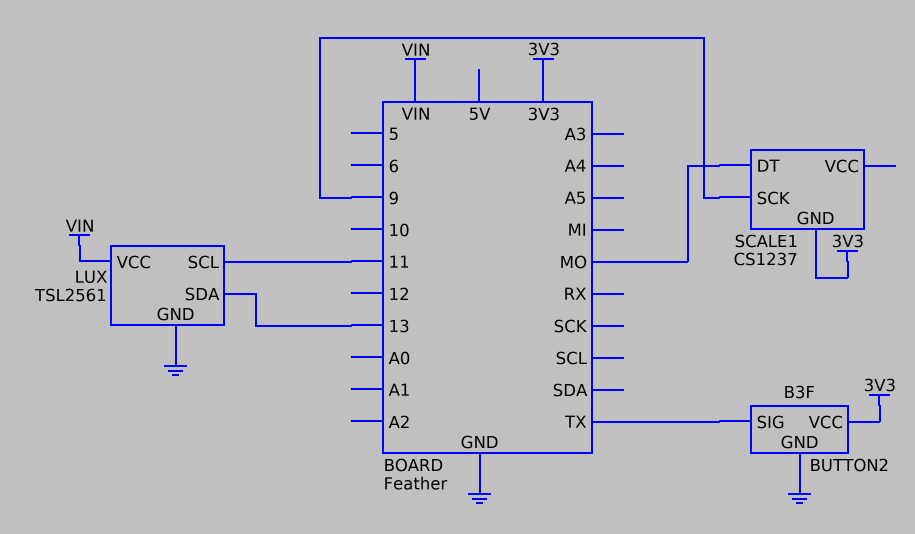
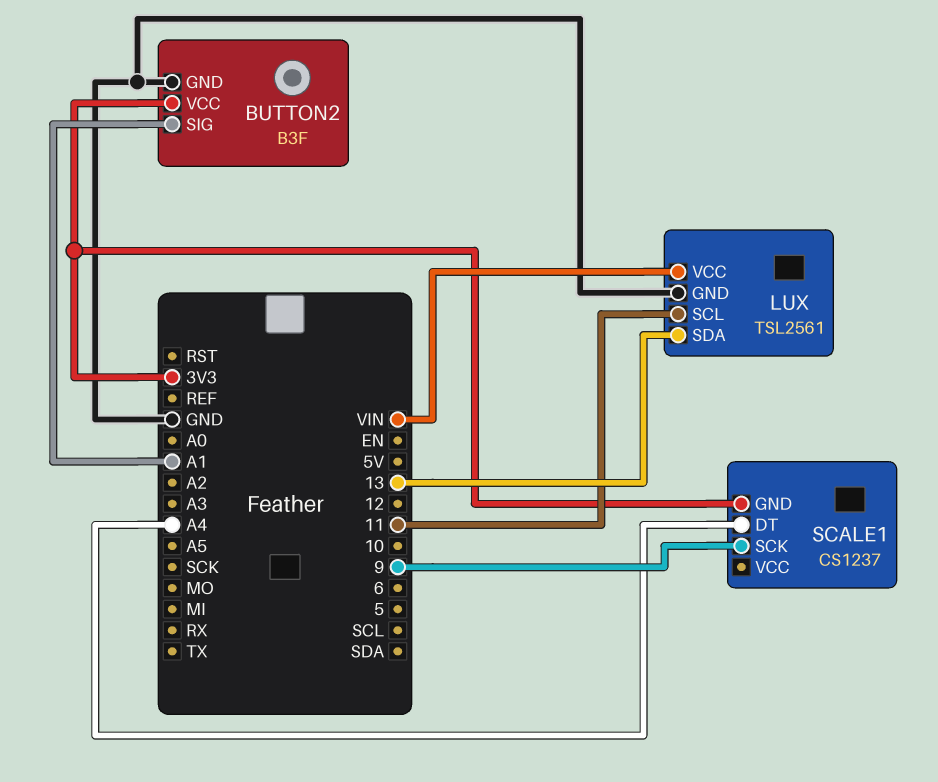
BUTTON2 pin SIG: TX -> A1
SCALE1 pin DT: MO -> A4

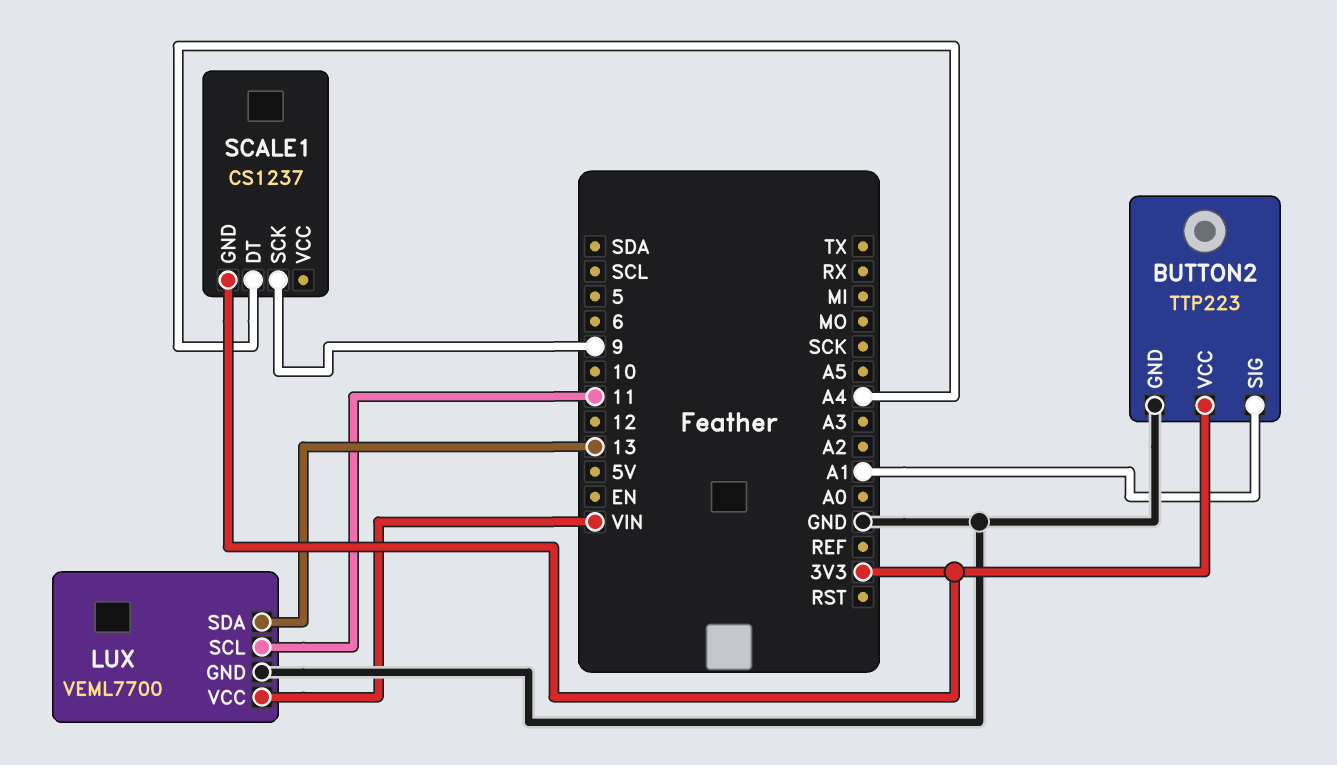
BUTTON2: B3F -> TTP223
LUX: TSL2561 -> VEML7700

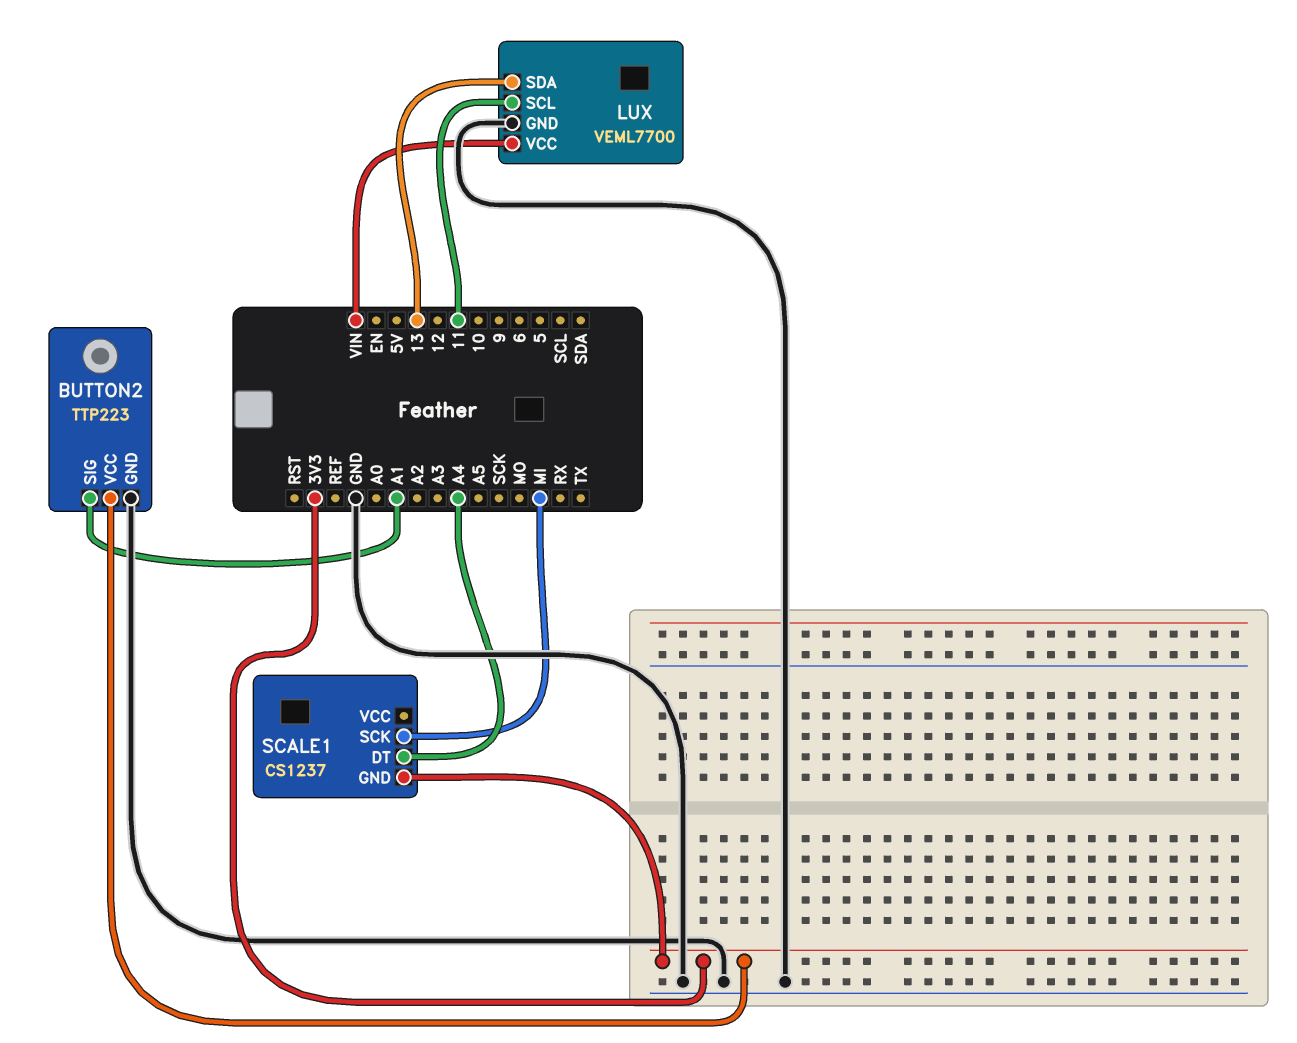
SCALE1 pin SCK: 9 -> MI

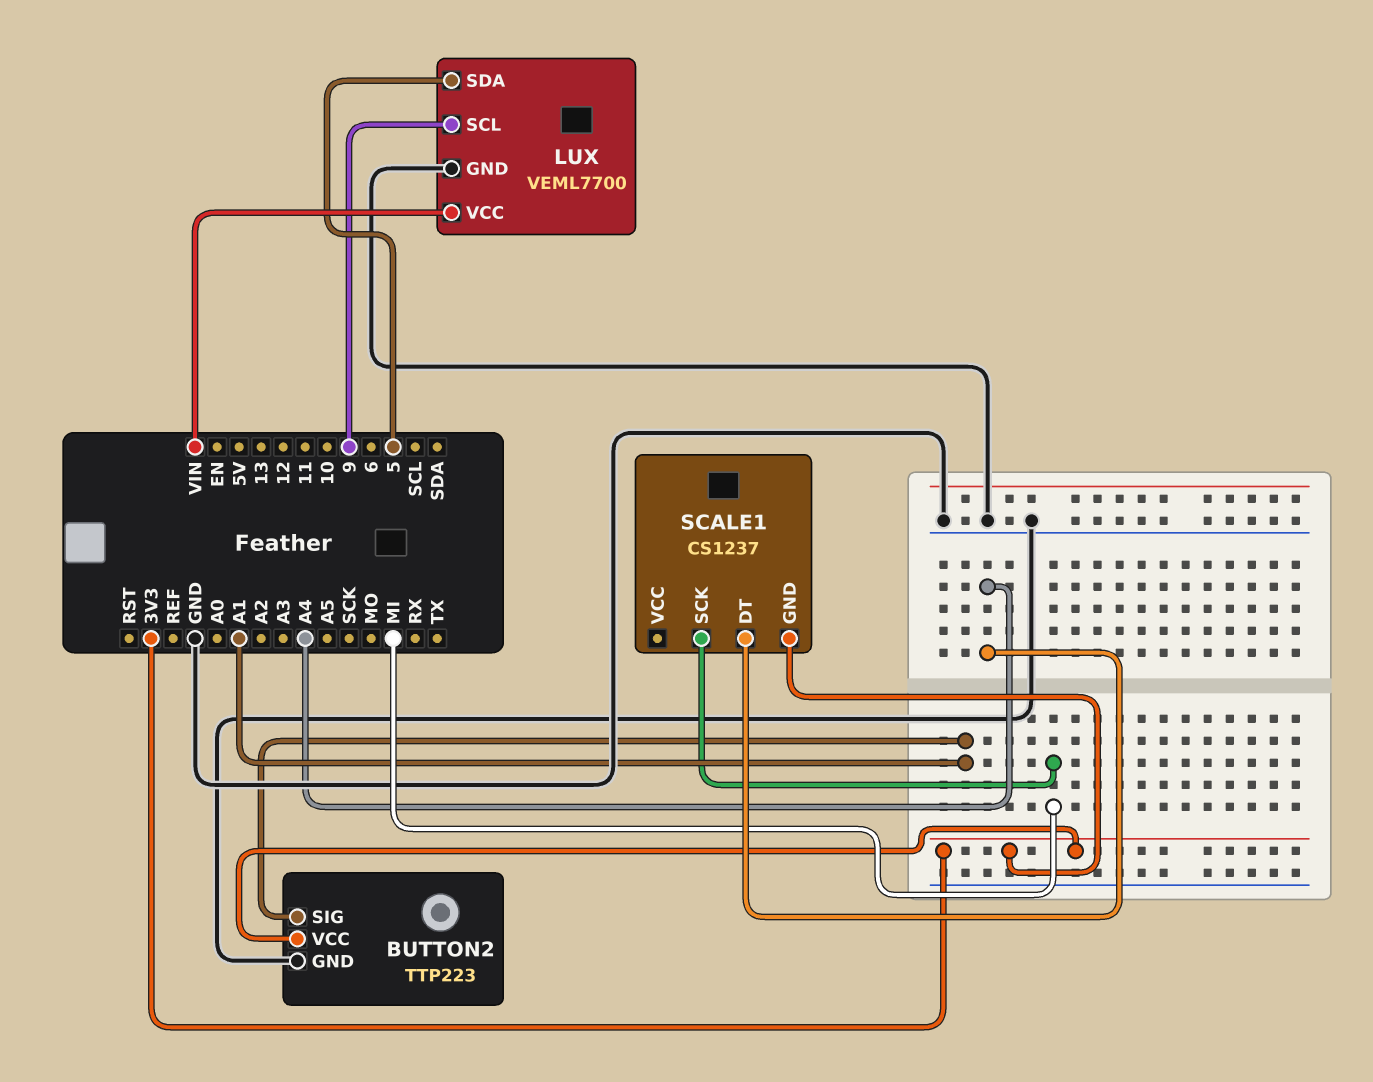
LUX pin SCL: 11 -> 9
LUX pin SDA: 13 -> 5

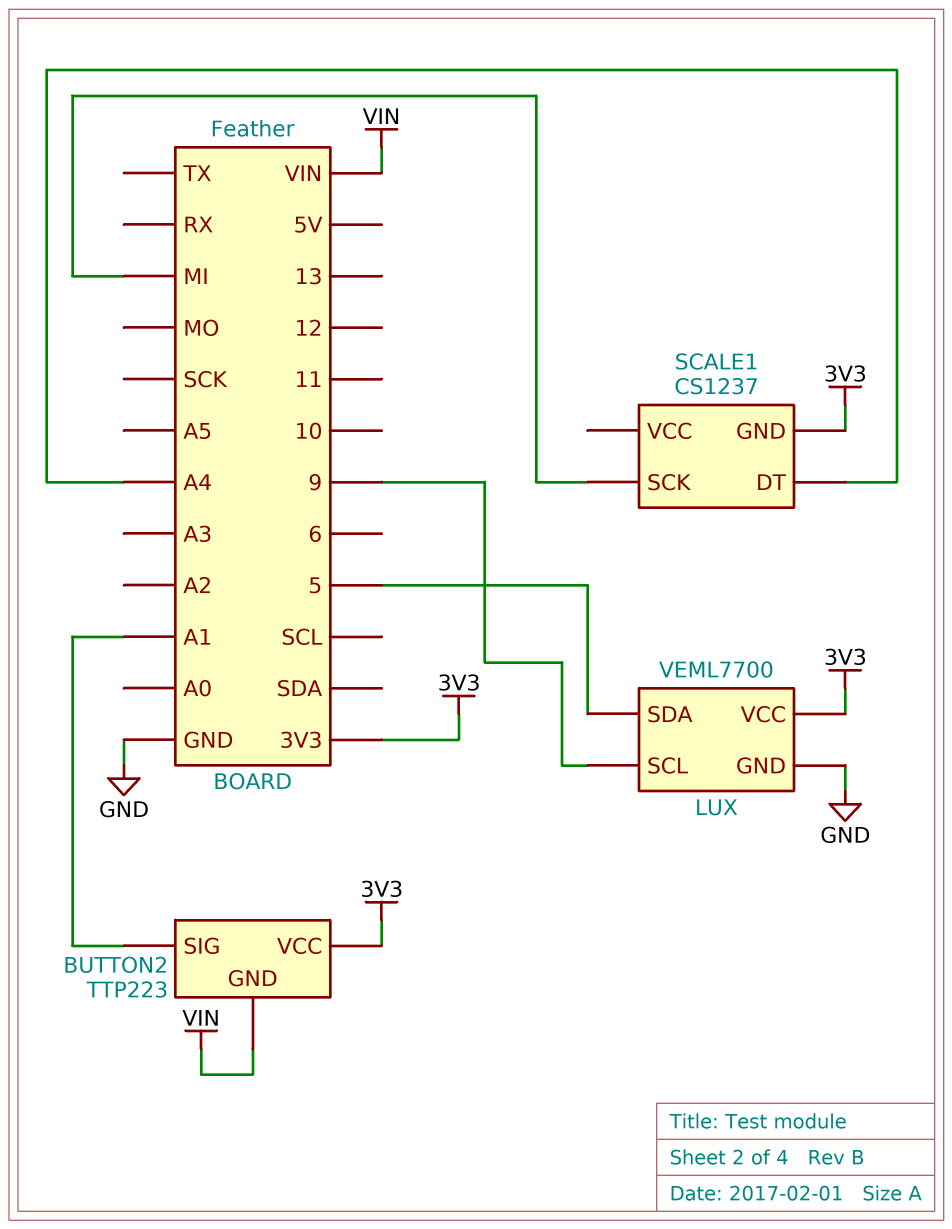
BUTTON2 pin GND: GND -> VIN
LUX pin VCC: VIN -> 3V3

